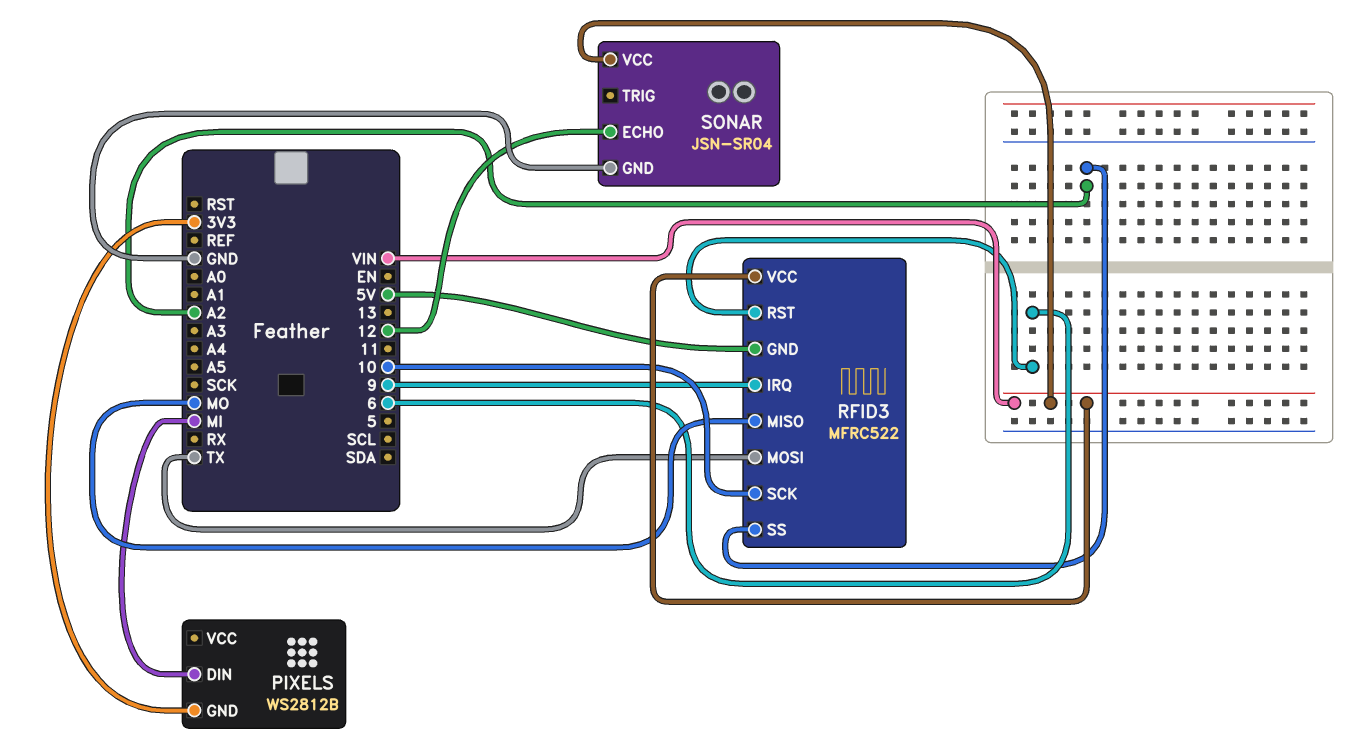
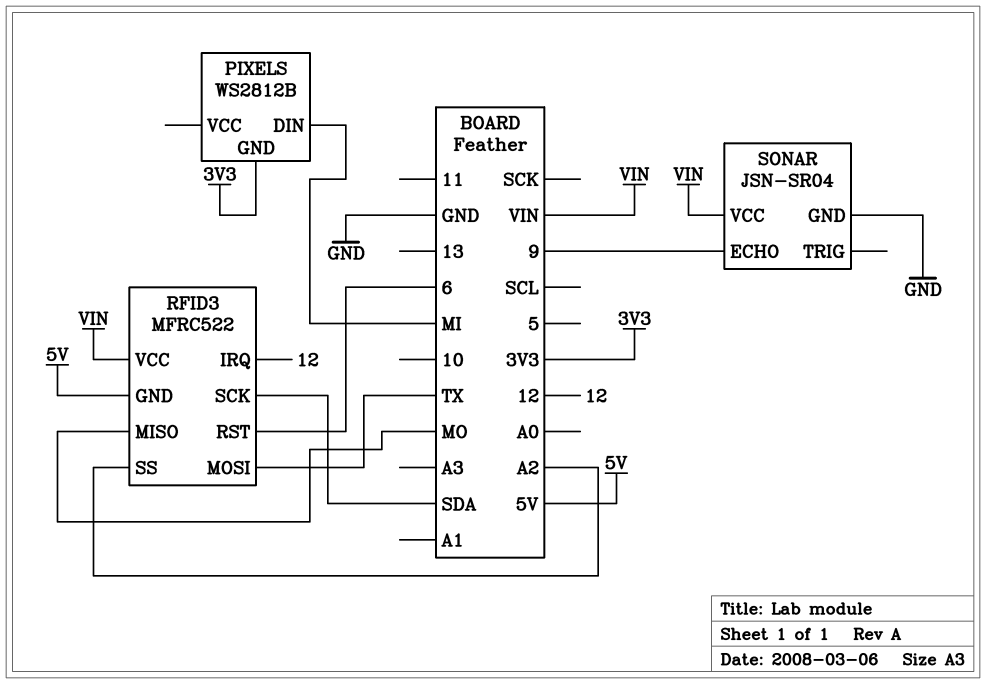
RFID3 pin IRQ: 9 -> 12
RFID3 pin SCK: 10 -> SDA
SONAR pin ECHO: 12 -> 9

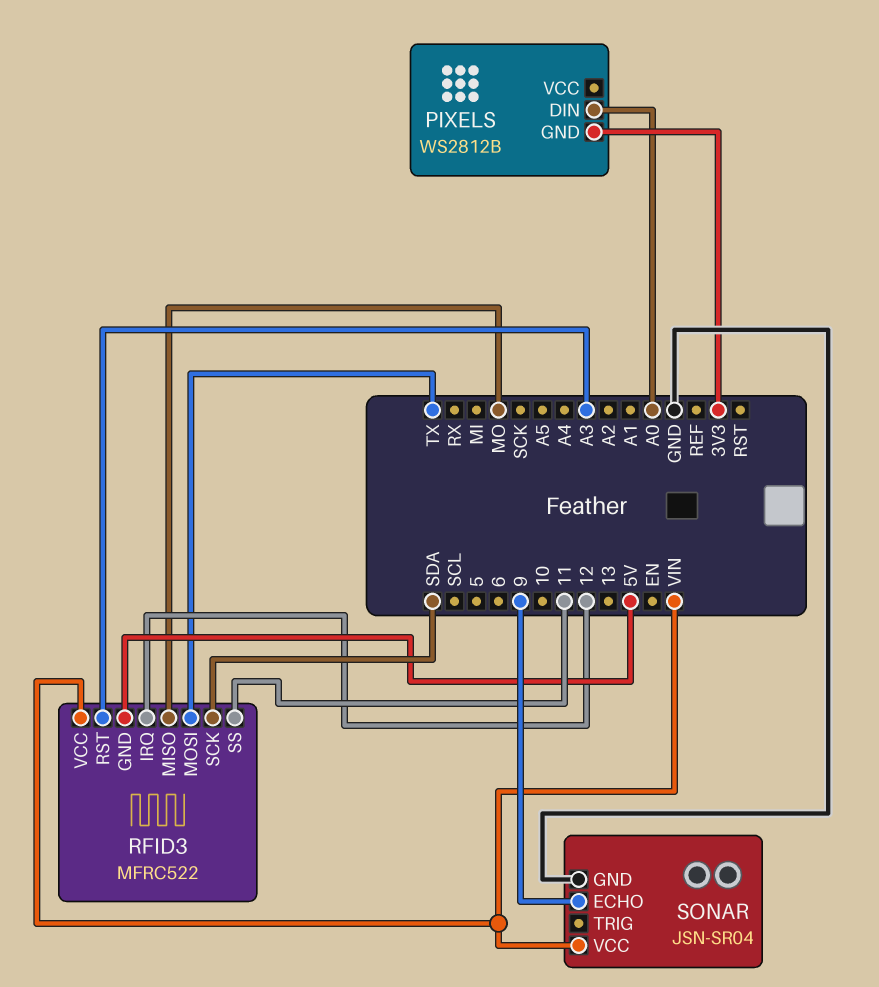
PIXELS pin DIN: MI -> A0
RFID3 pin RST: 6 -> A3
RFID3 pin SS: A2 -> 11

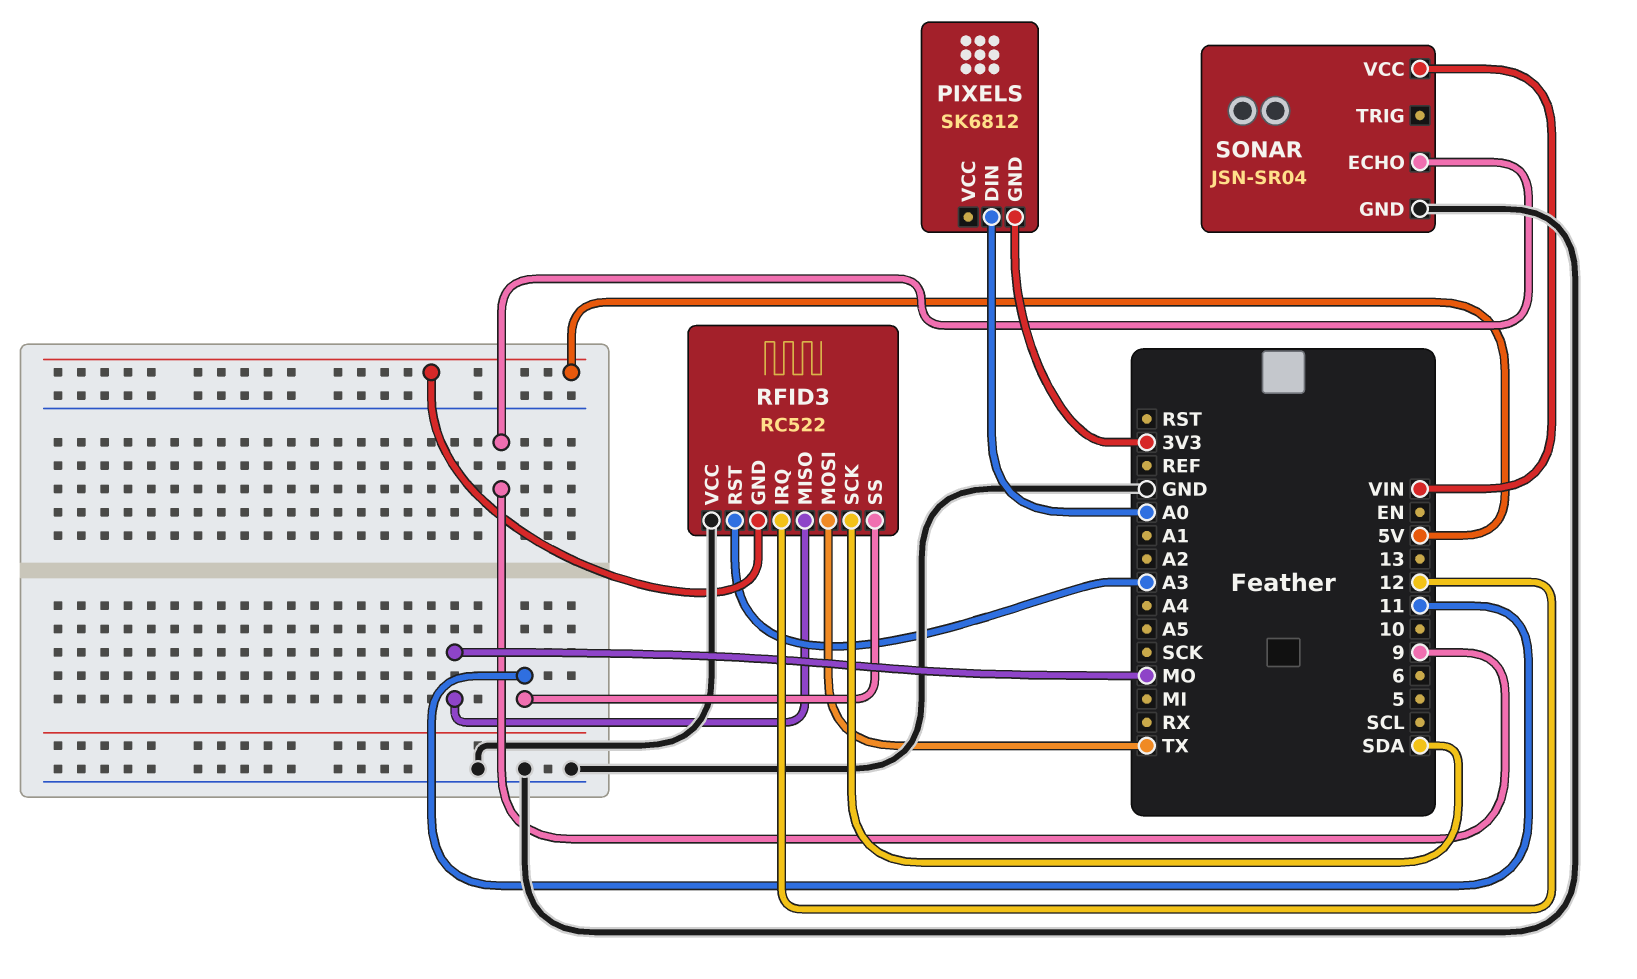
PIXELS: WS2812B -> SK6812
RFID3: MFRC522 -> RC522
RFID3 pin VCC: VIN -> GND

